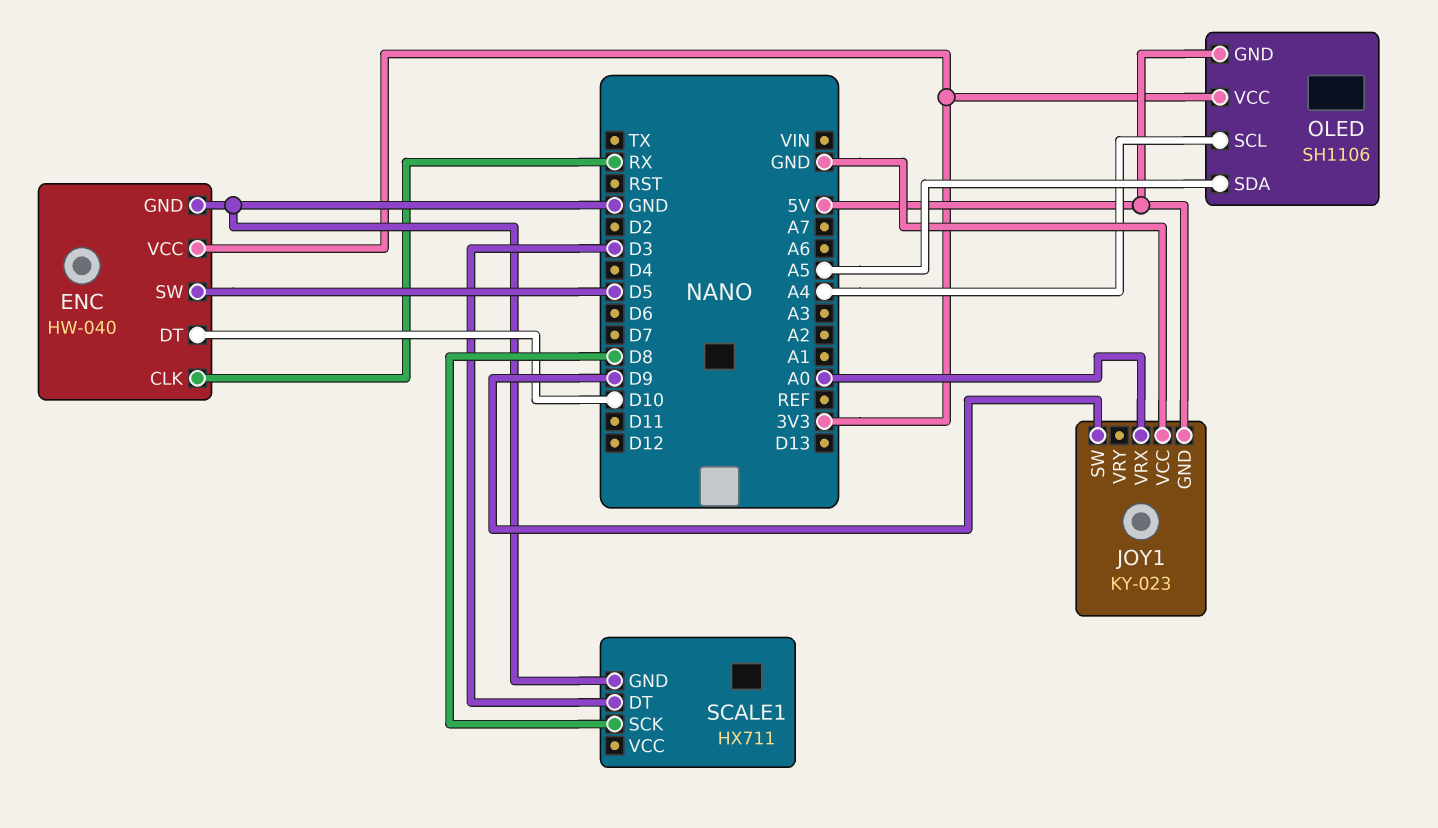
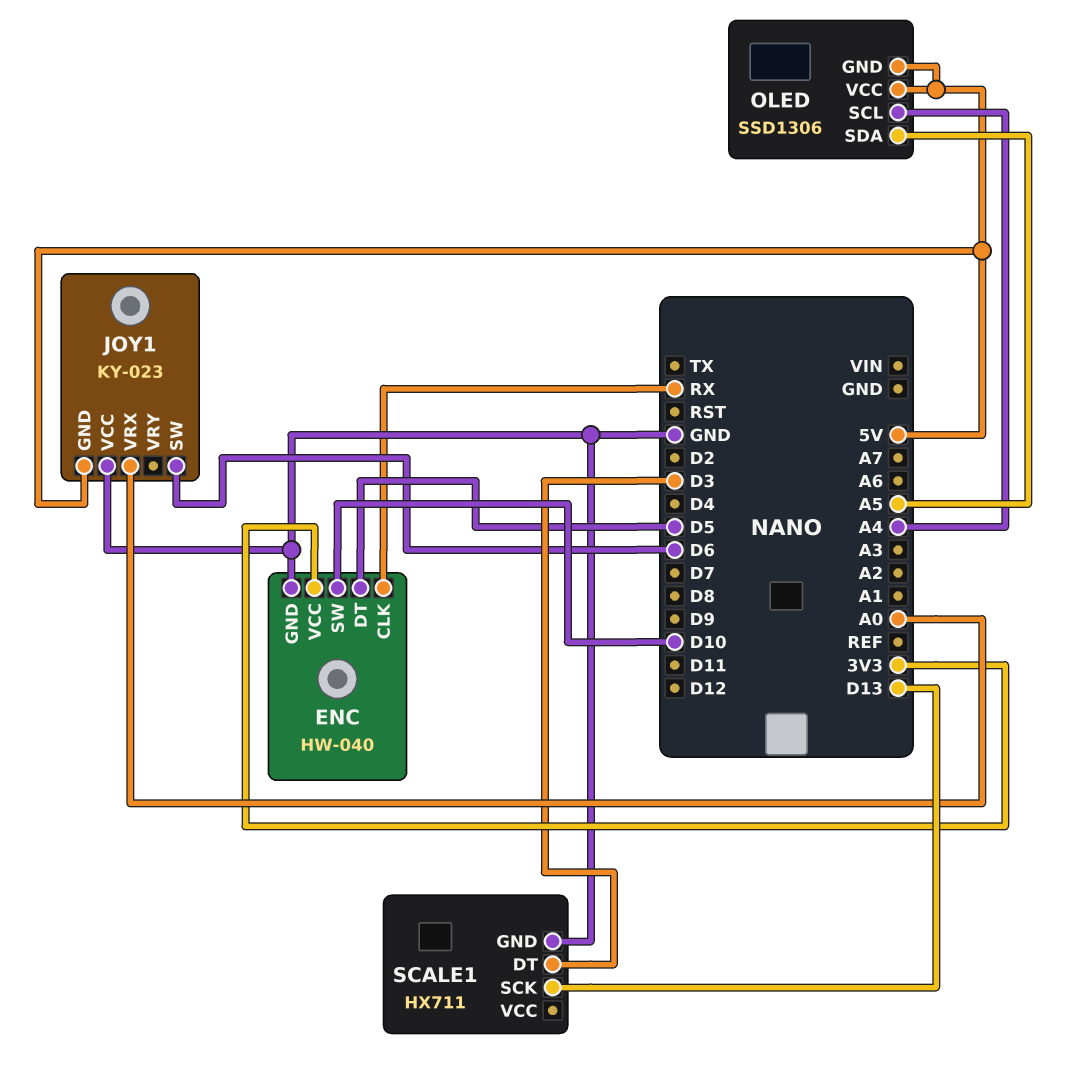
ENC pin DT: D10 -> D5
ENC pin SW: D5 -> D10
JOY1 pin SW: D9 -> D6
OLED: SH1106 -> SSD1306
OLED pin VCC: 3V3 -> 5V
SCALE1 pin SCK: D8 -> D13

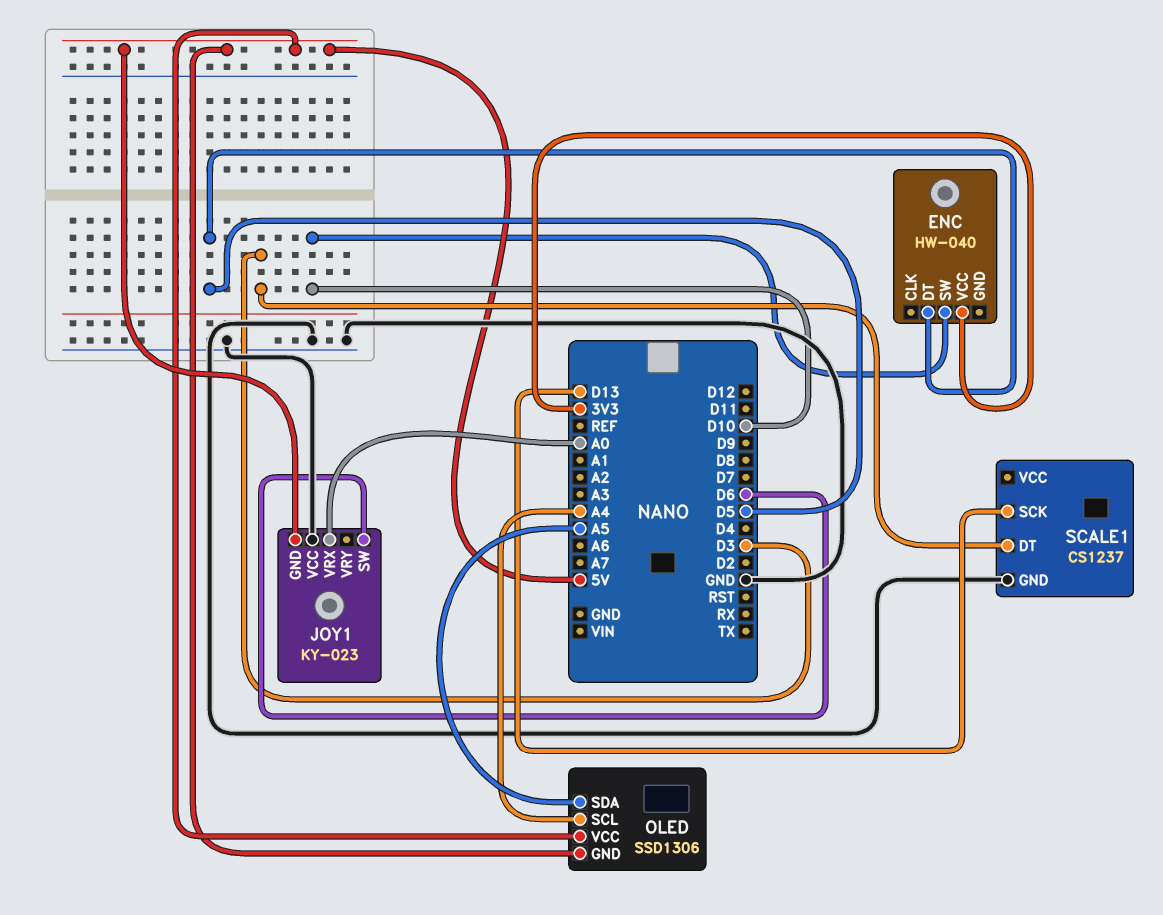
ENC pin CLK: RX -> none
ENC pin GND: GND -> none
SCALE1: HX711 -> CS1237

